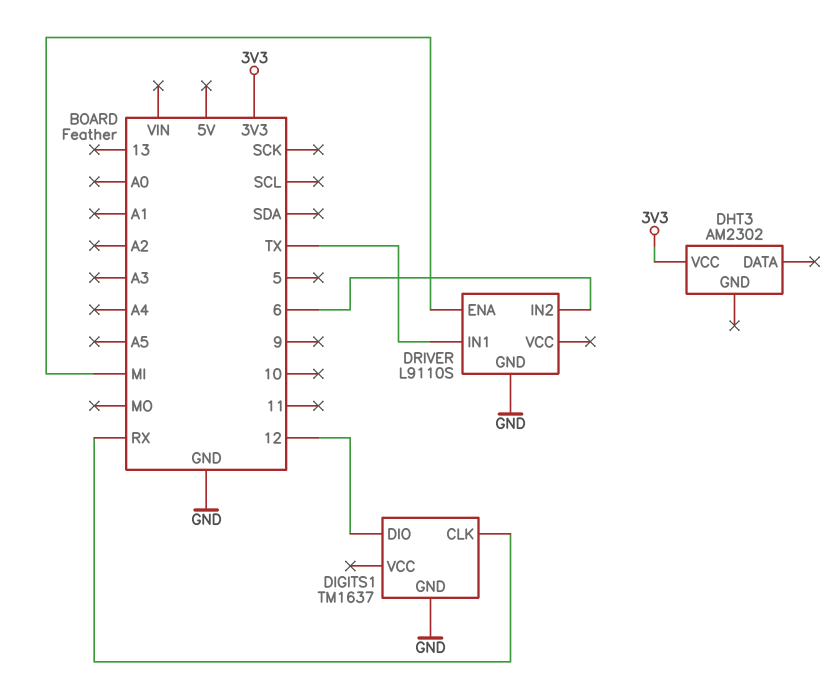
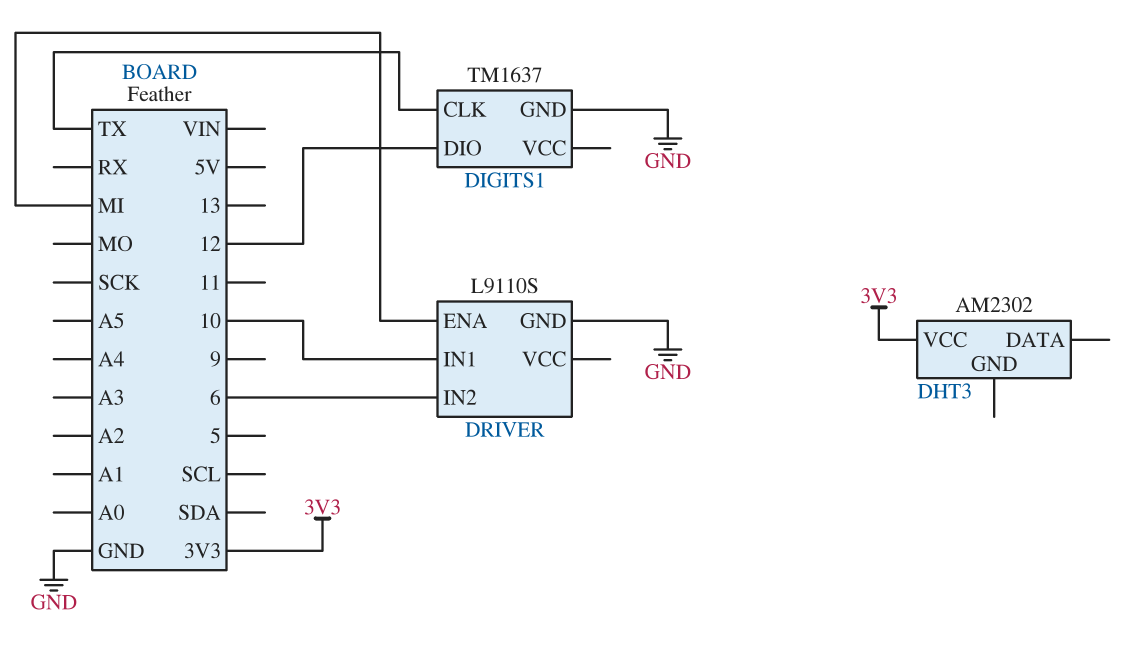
DIGITS1 pin CLK: RX -> TX
DRIVER pin IN1: TX -> 10

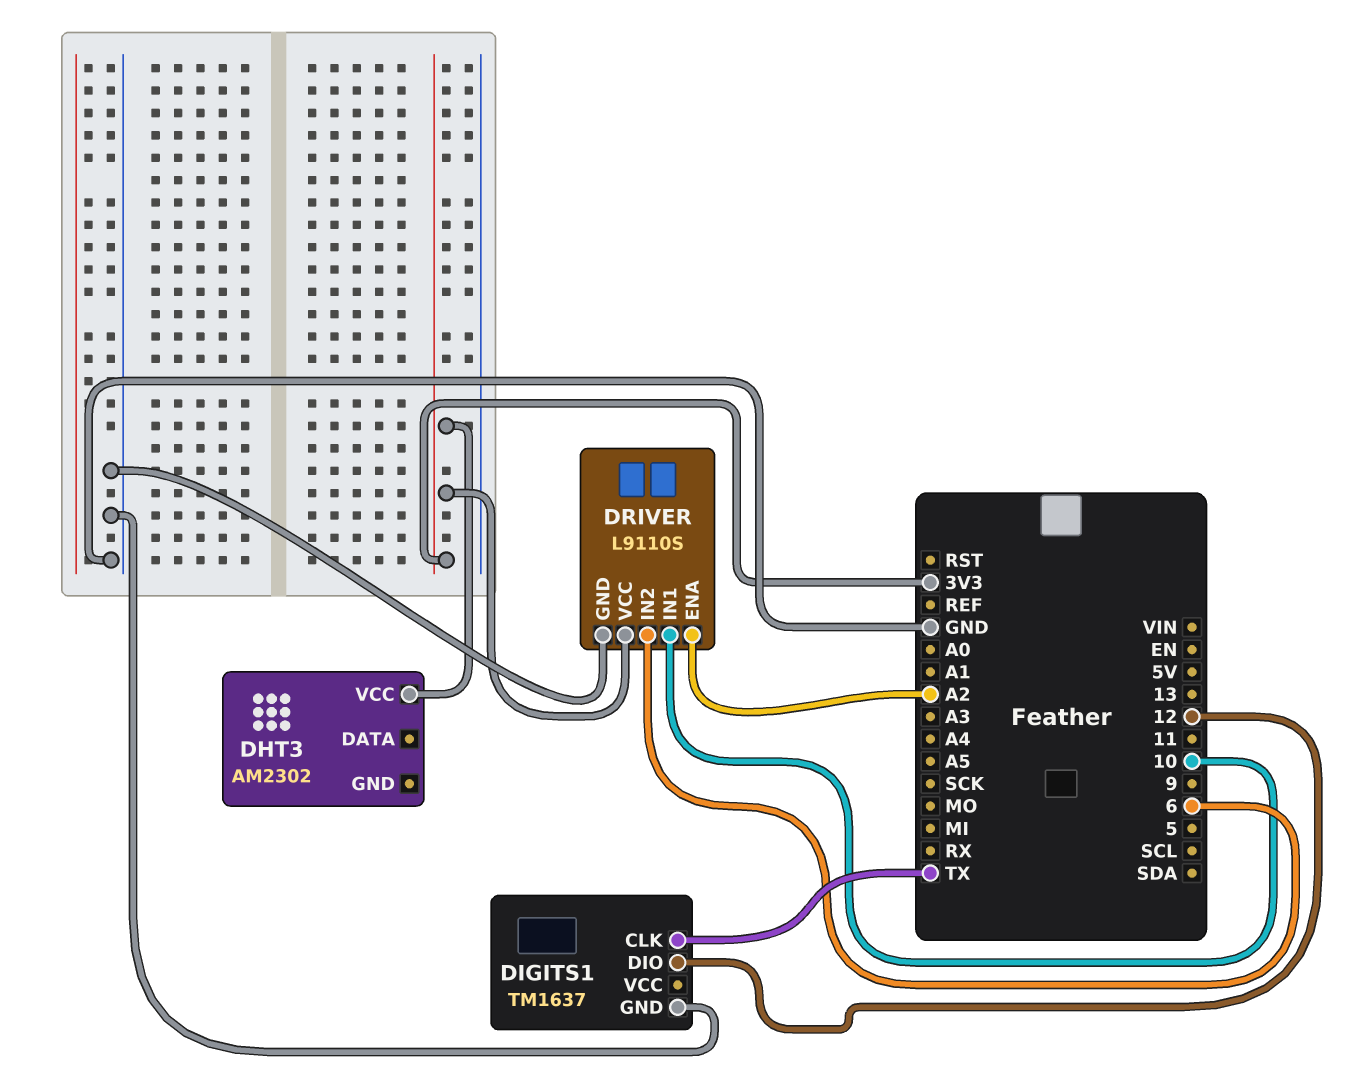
DRIVER pin ENA: MI -> A2
DRIVER pin VCC: none -> 3V3

